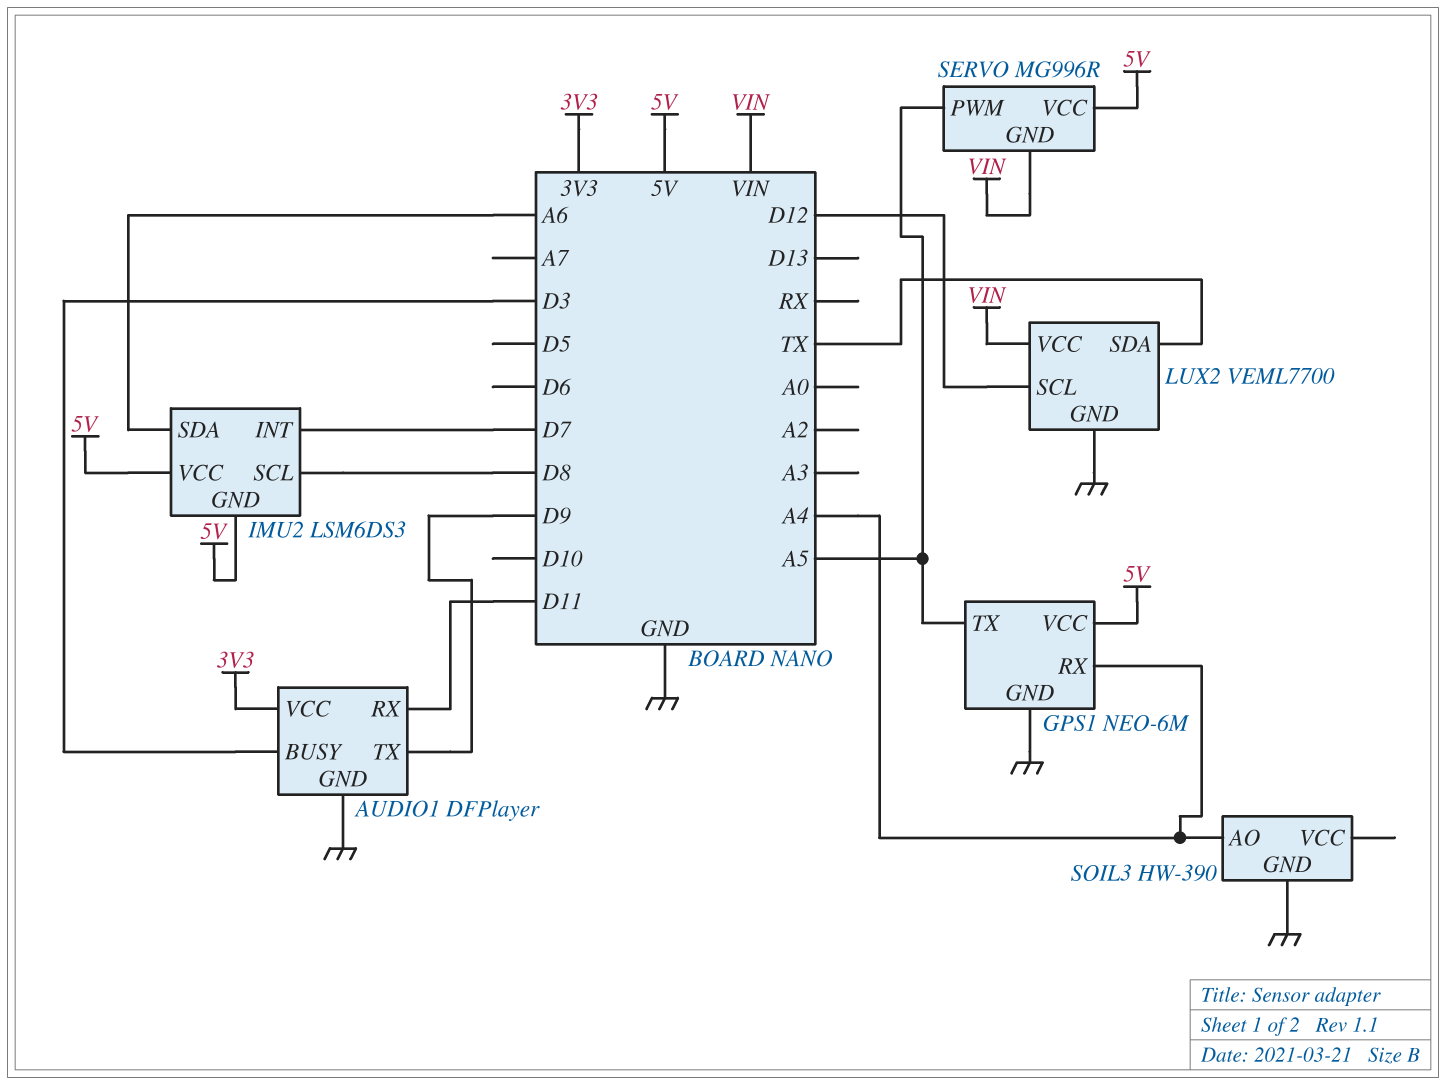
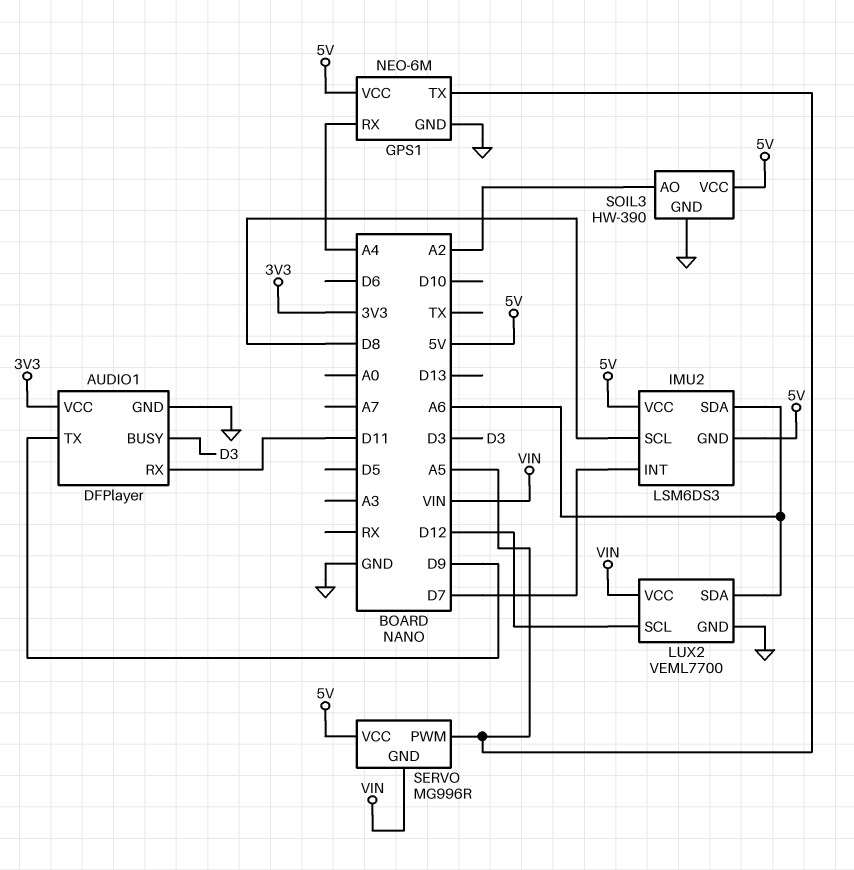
LUX2 pin SDA: TX -> A6
SOIL3 pin AO: A4 -> A2
SOIL3 pin VCC: none -> 5V

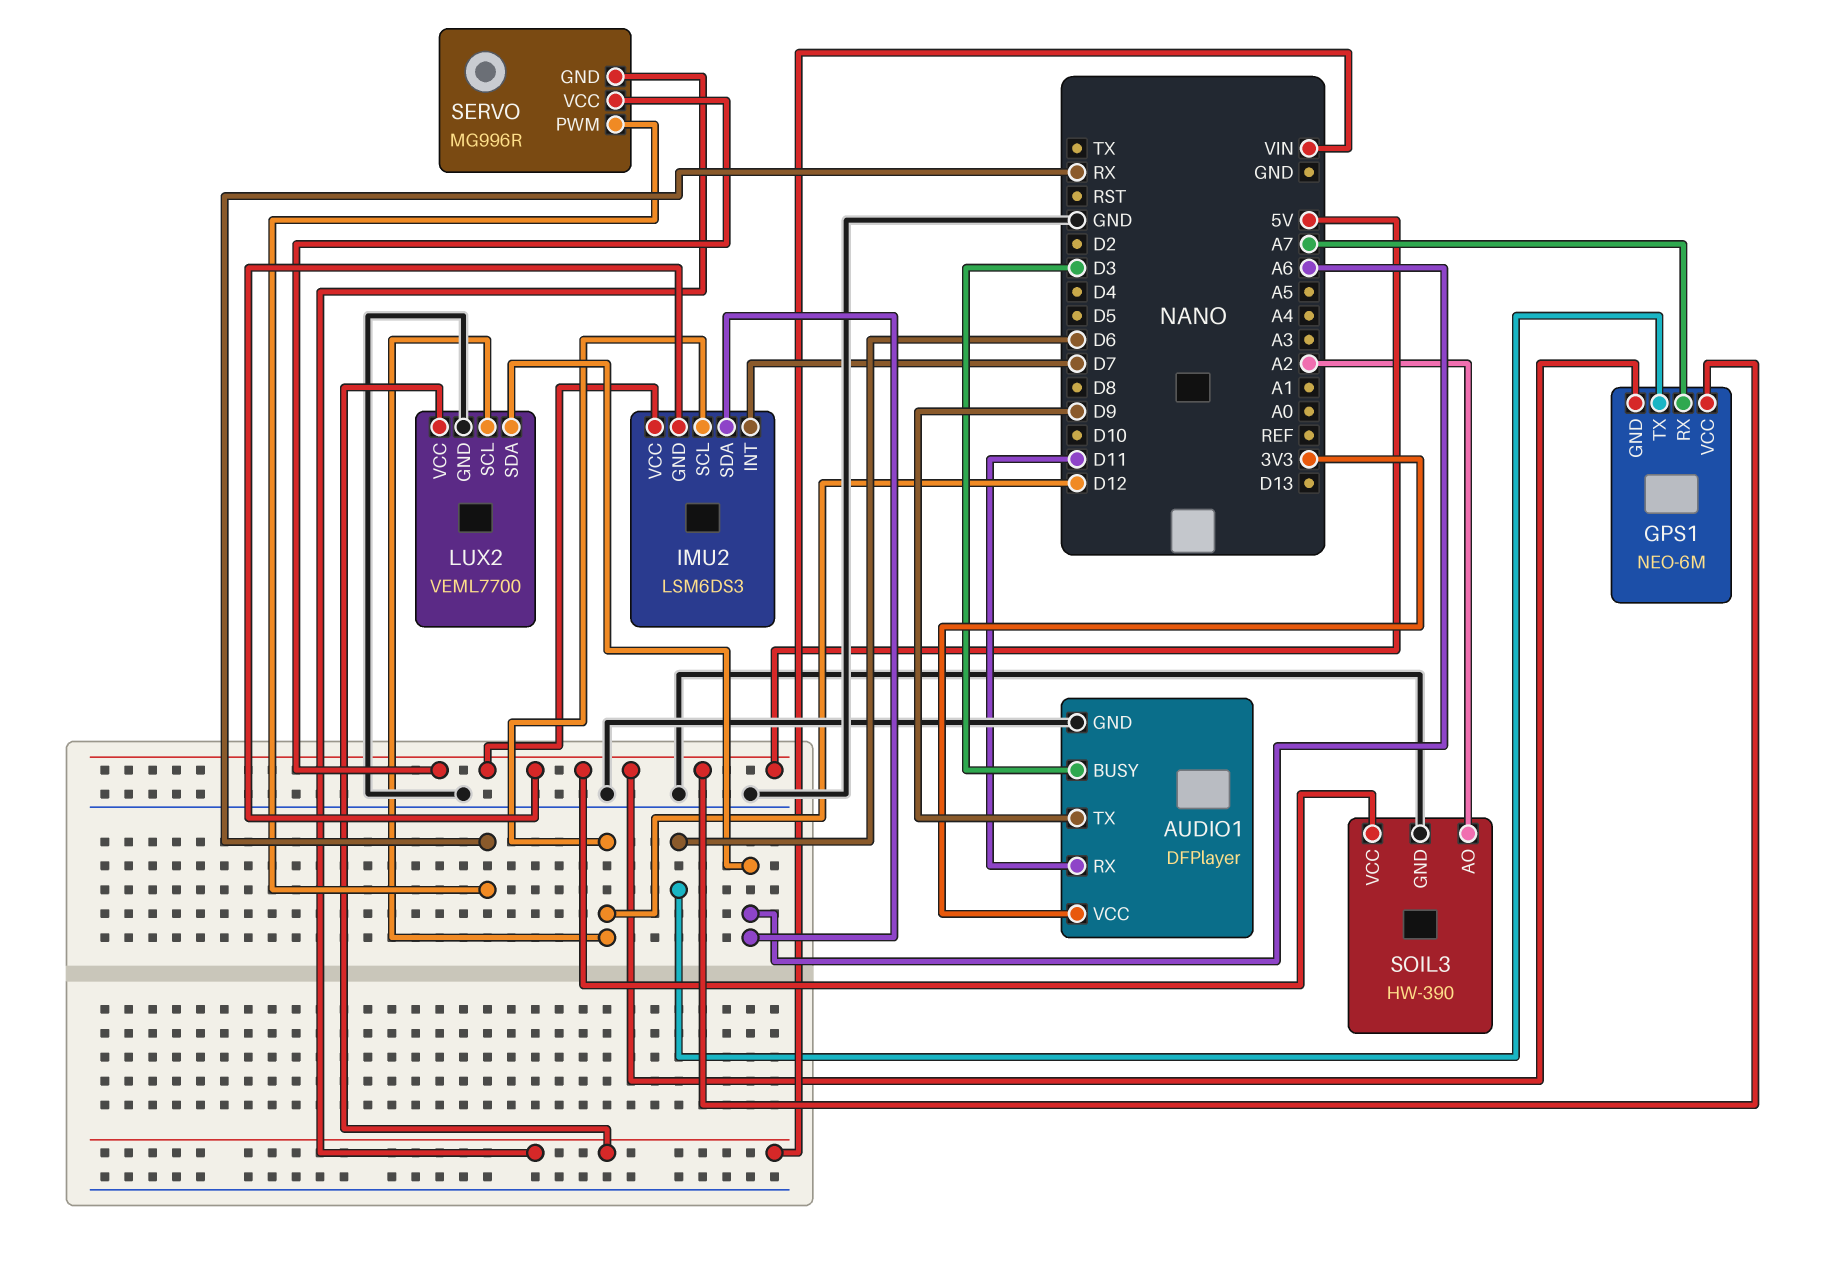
GPS1 pin GND: GND -> 5V
GPS1 pin RX: A4 -> A7
GPS1 pin TX: A5 -> D6
IMU2 pin SCL: D8 -> D12
SERVO pin PWM: A5 -> RX

